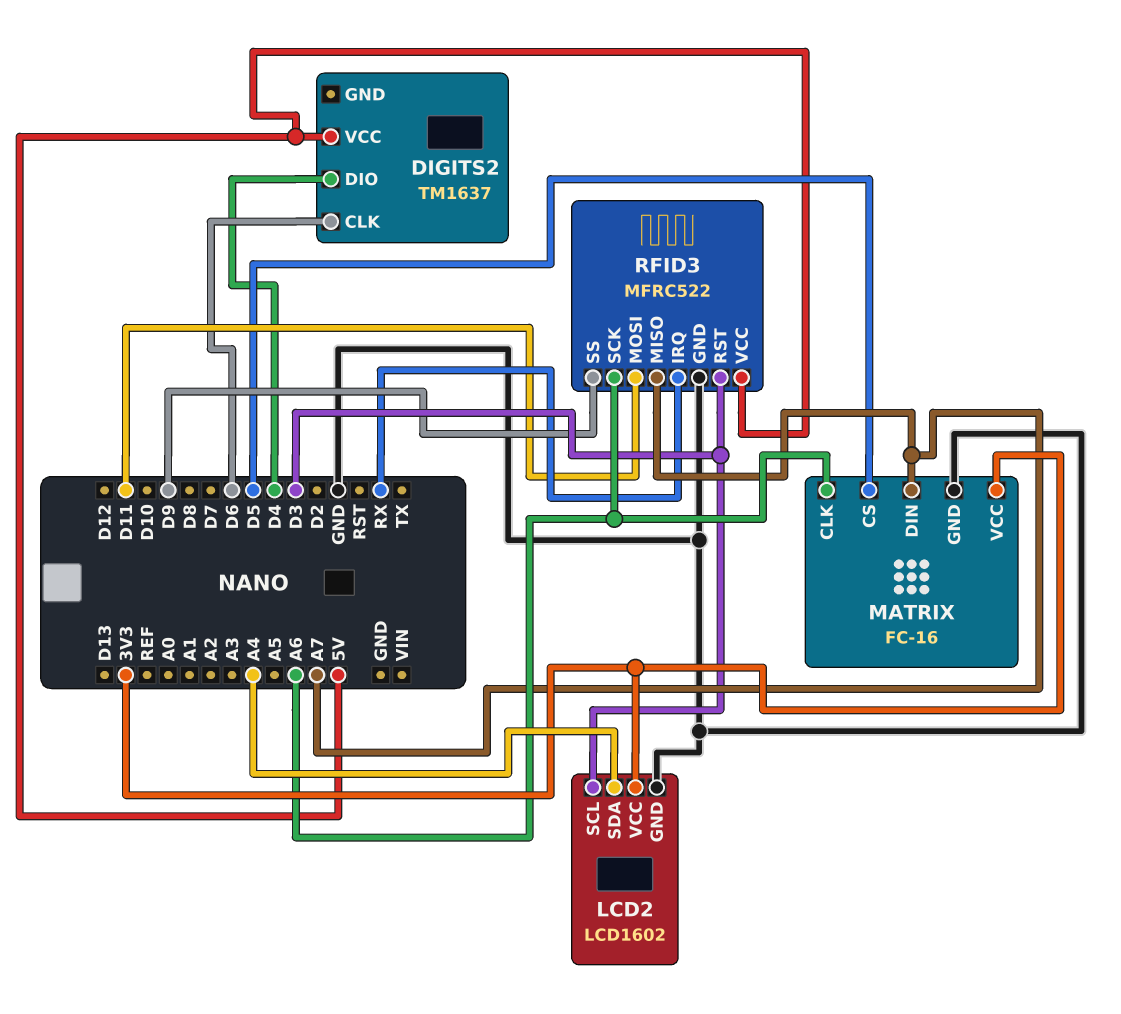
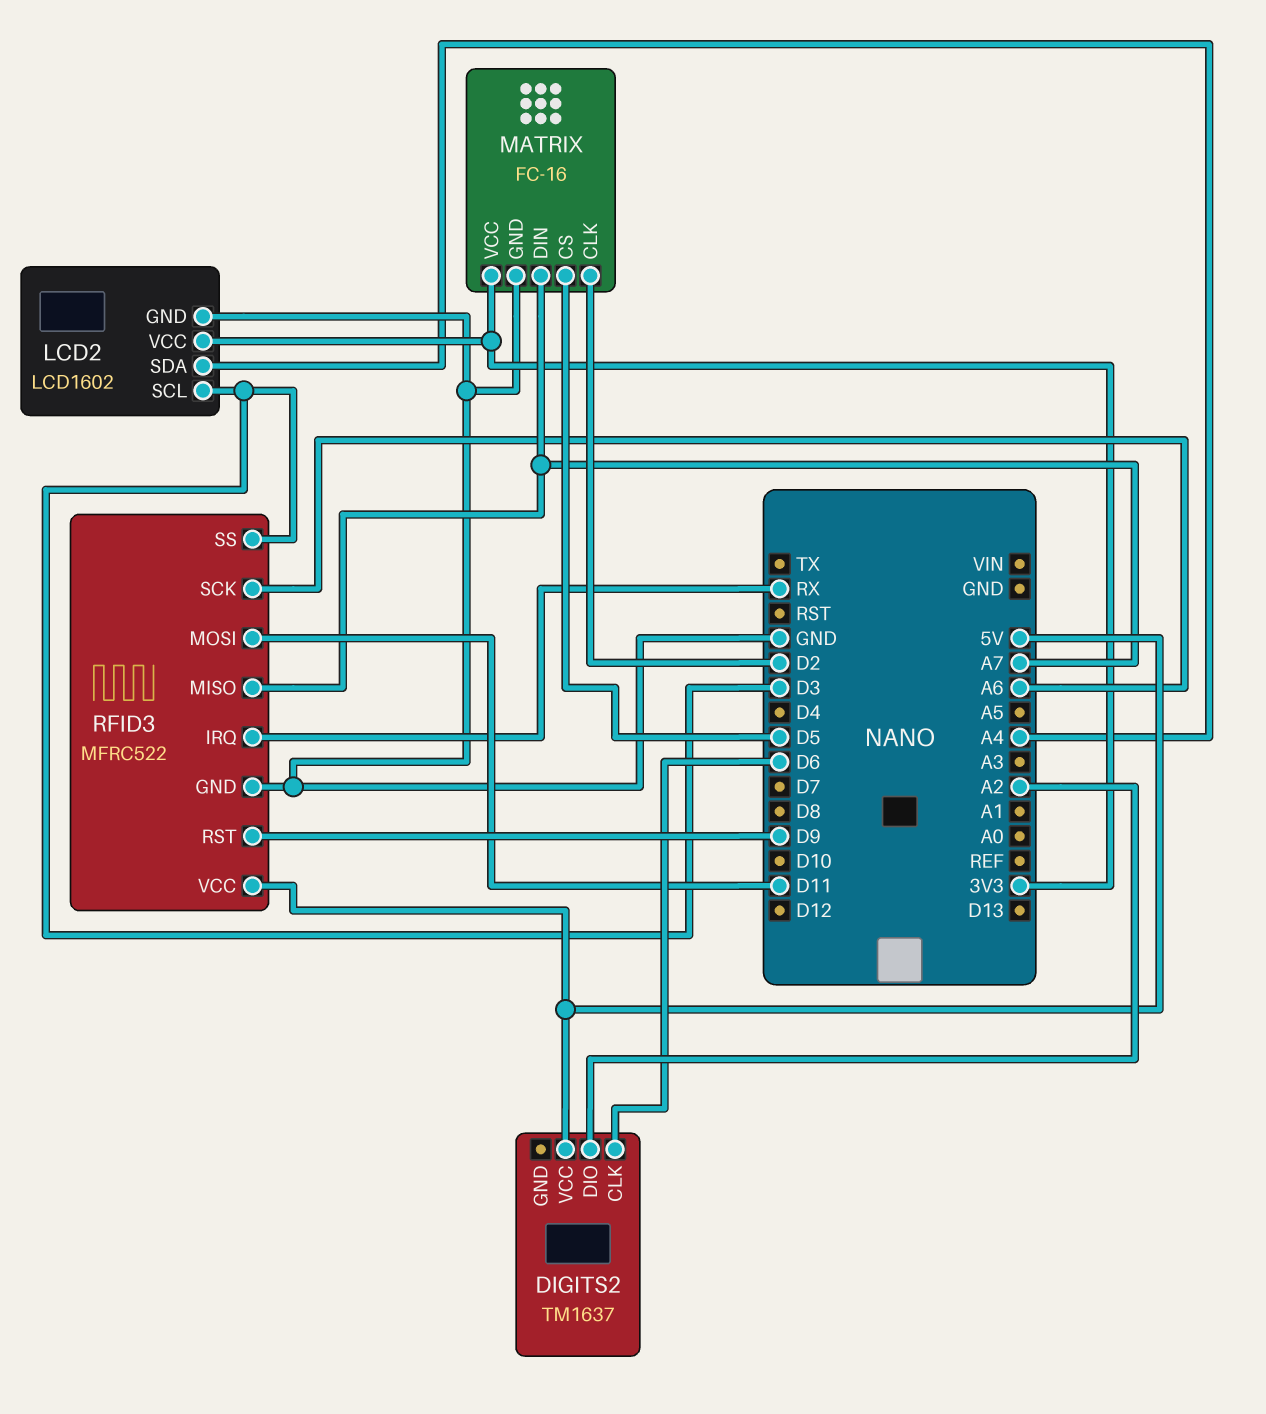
DIGITS2 pin DIO: D4 -> A2
MATRIX pin CLK: A6 -> D2
RFID3 pin RST: D3 -> D9
RFID3 pin SS: D9 -> D3

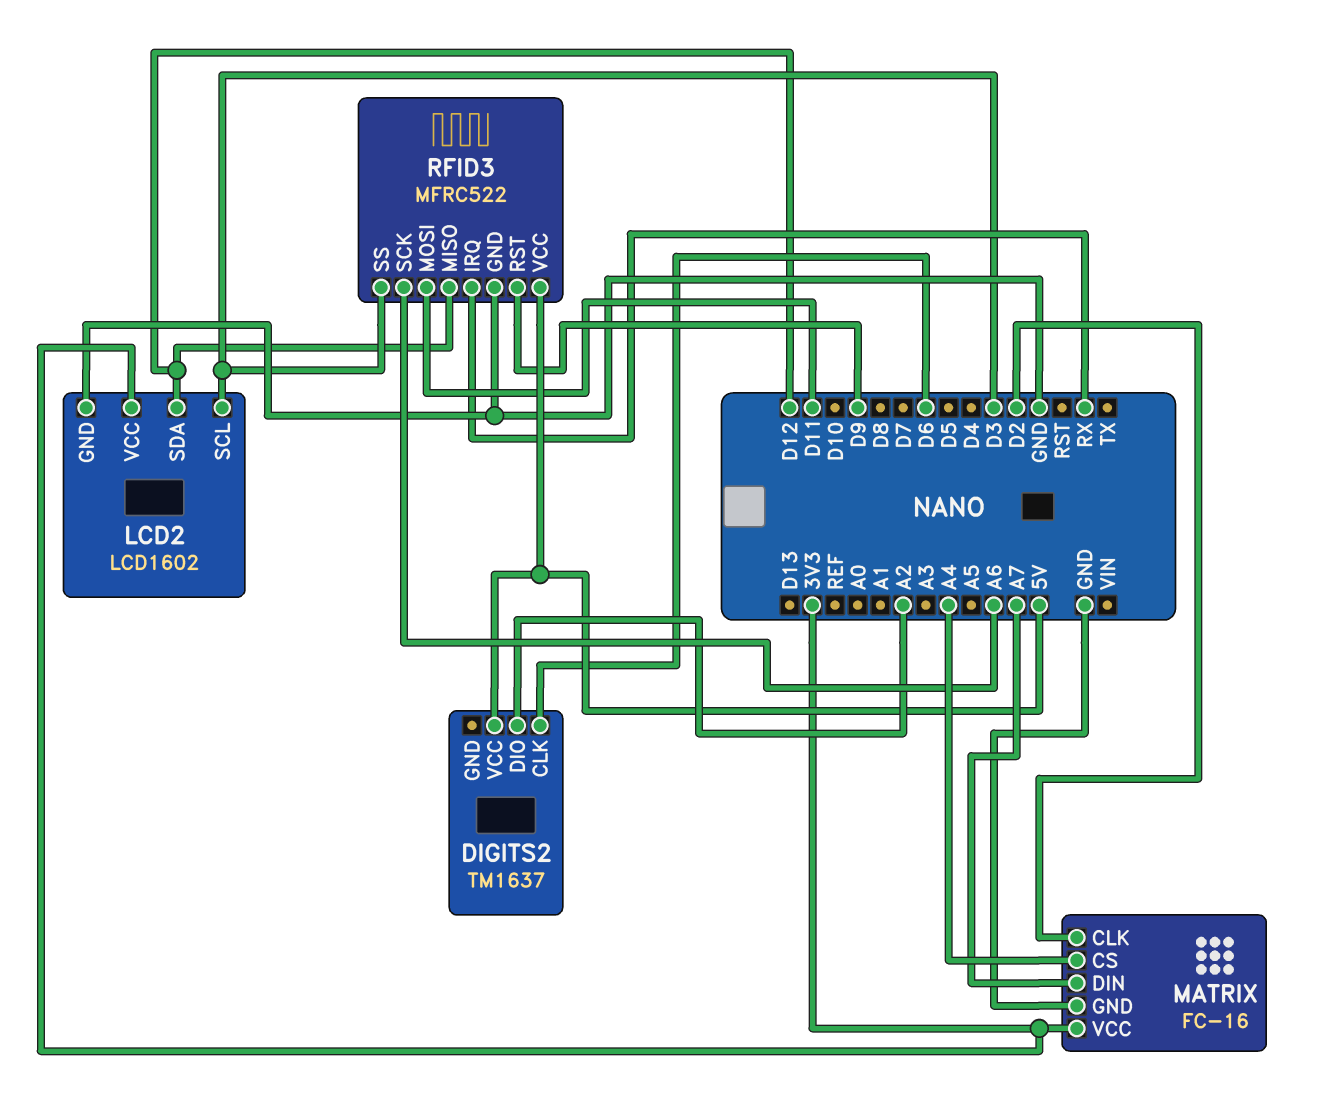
LCD2 pin SDA: A4 -> D12
MATRIX pin CS: D5 -> A4
RFID3 pin MISO: A7 -> D12

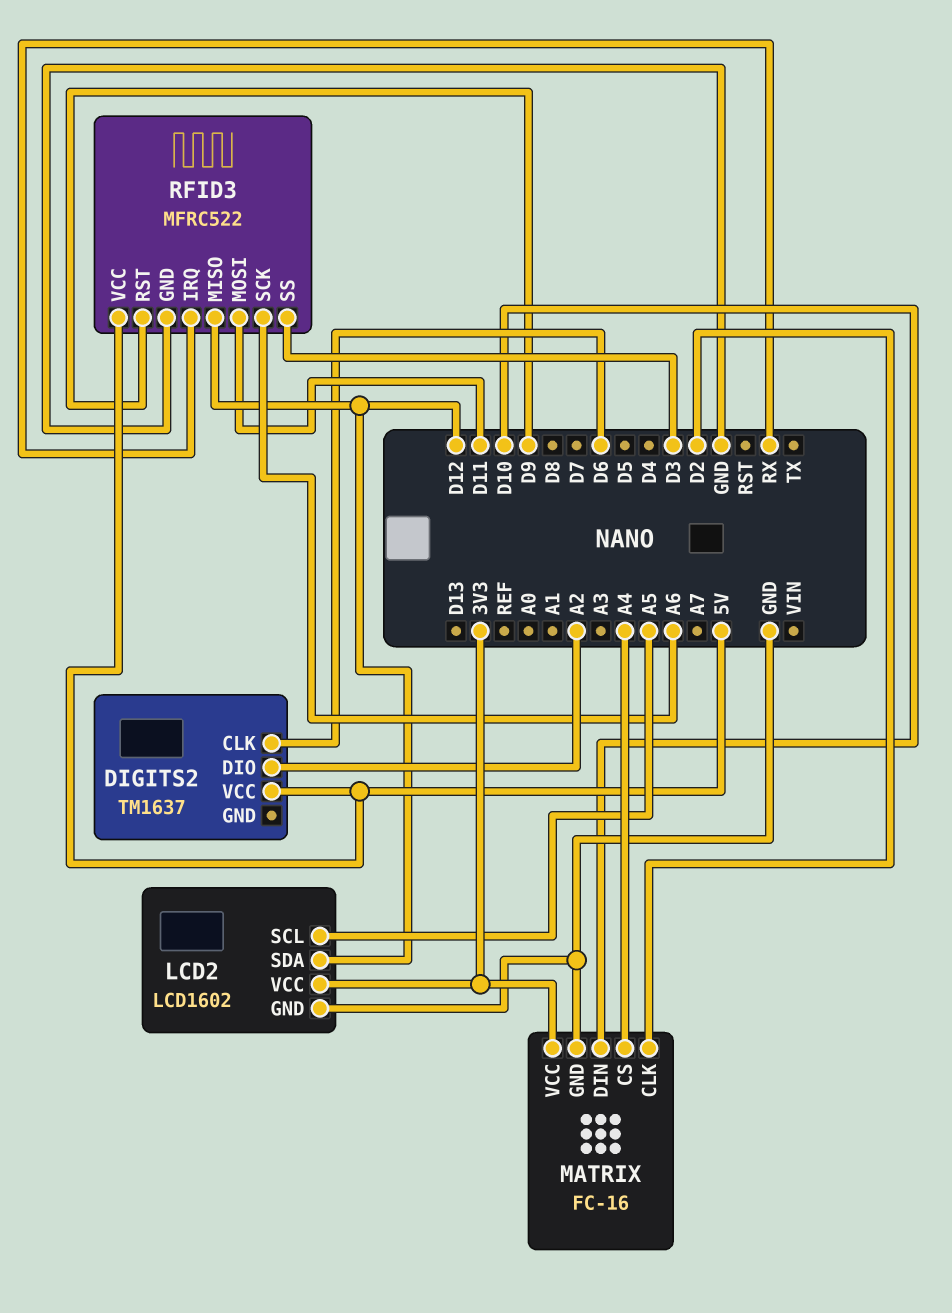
LCD2 pin SCL: D3 -> A5
MATRIX pin DIN: A7 -> D10

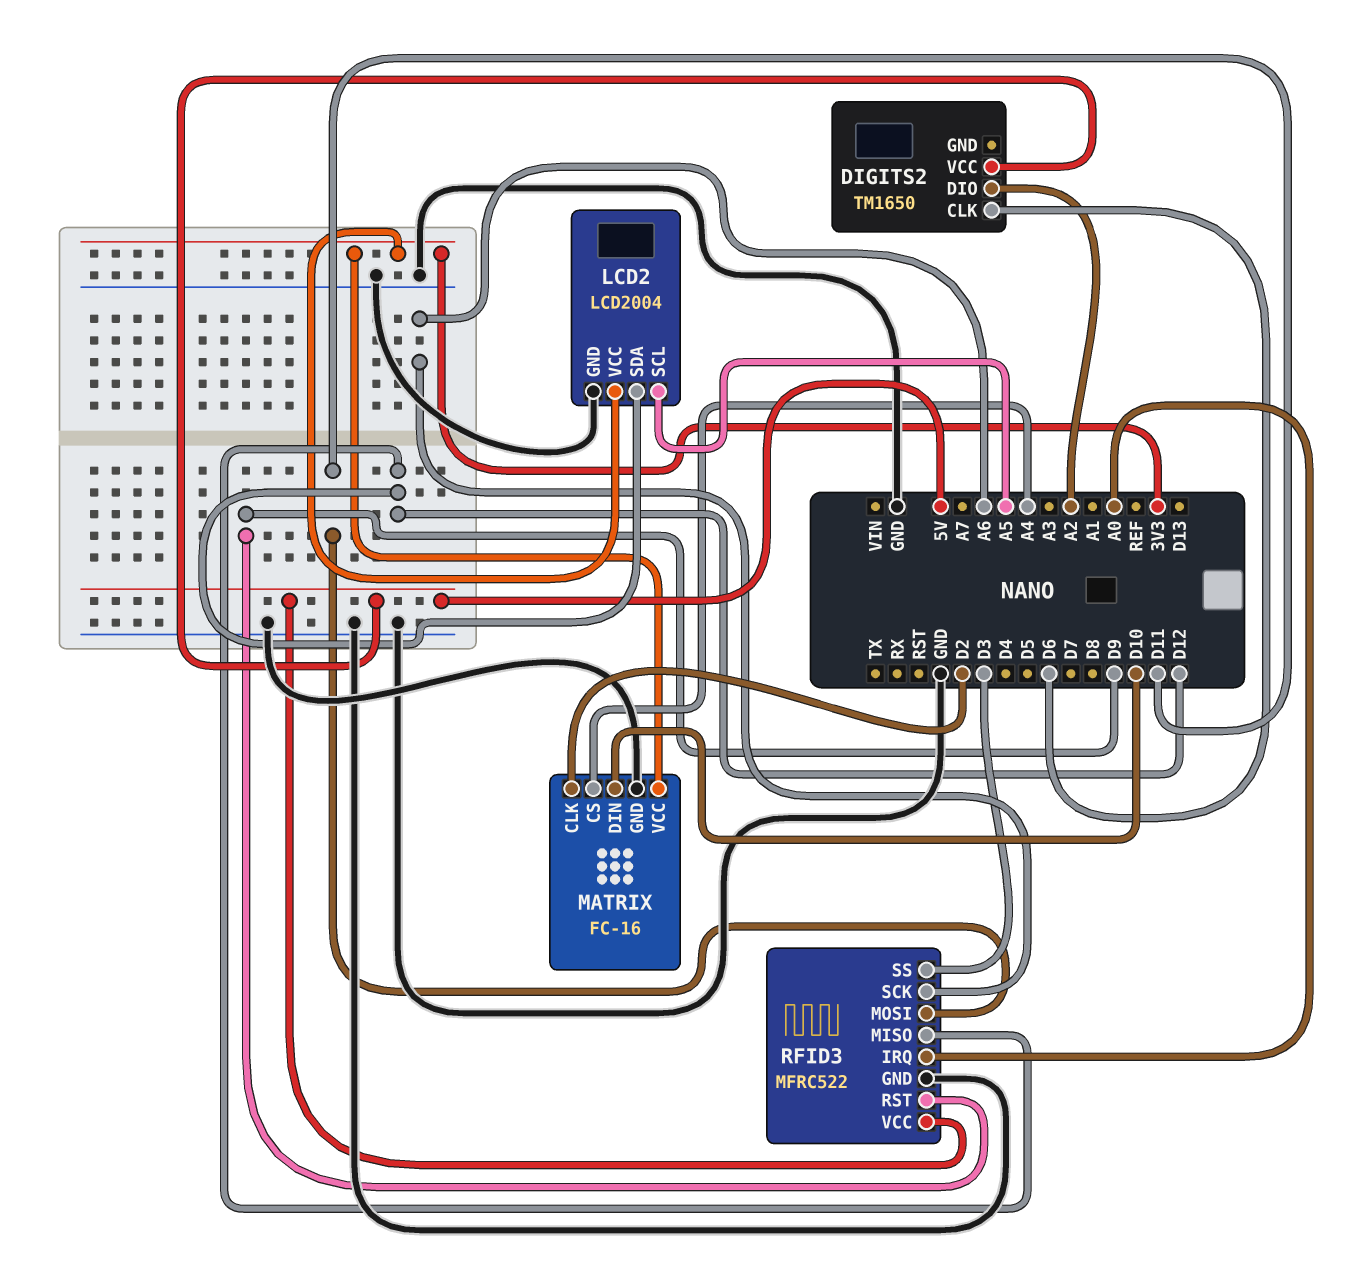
DIGITS2: TM1637 -> TM1650
LCD2: LCD1602 -> LCD2004
RFID3 pin IRQ: RX -> A0

